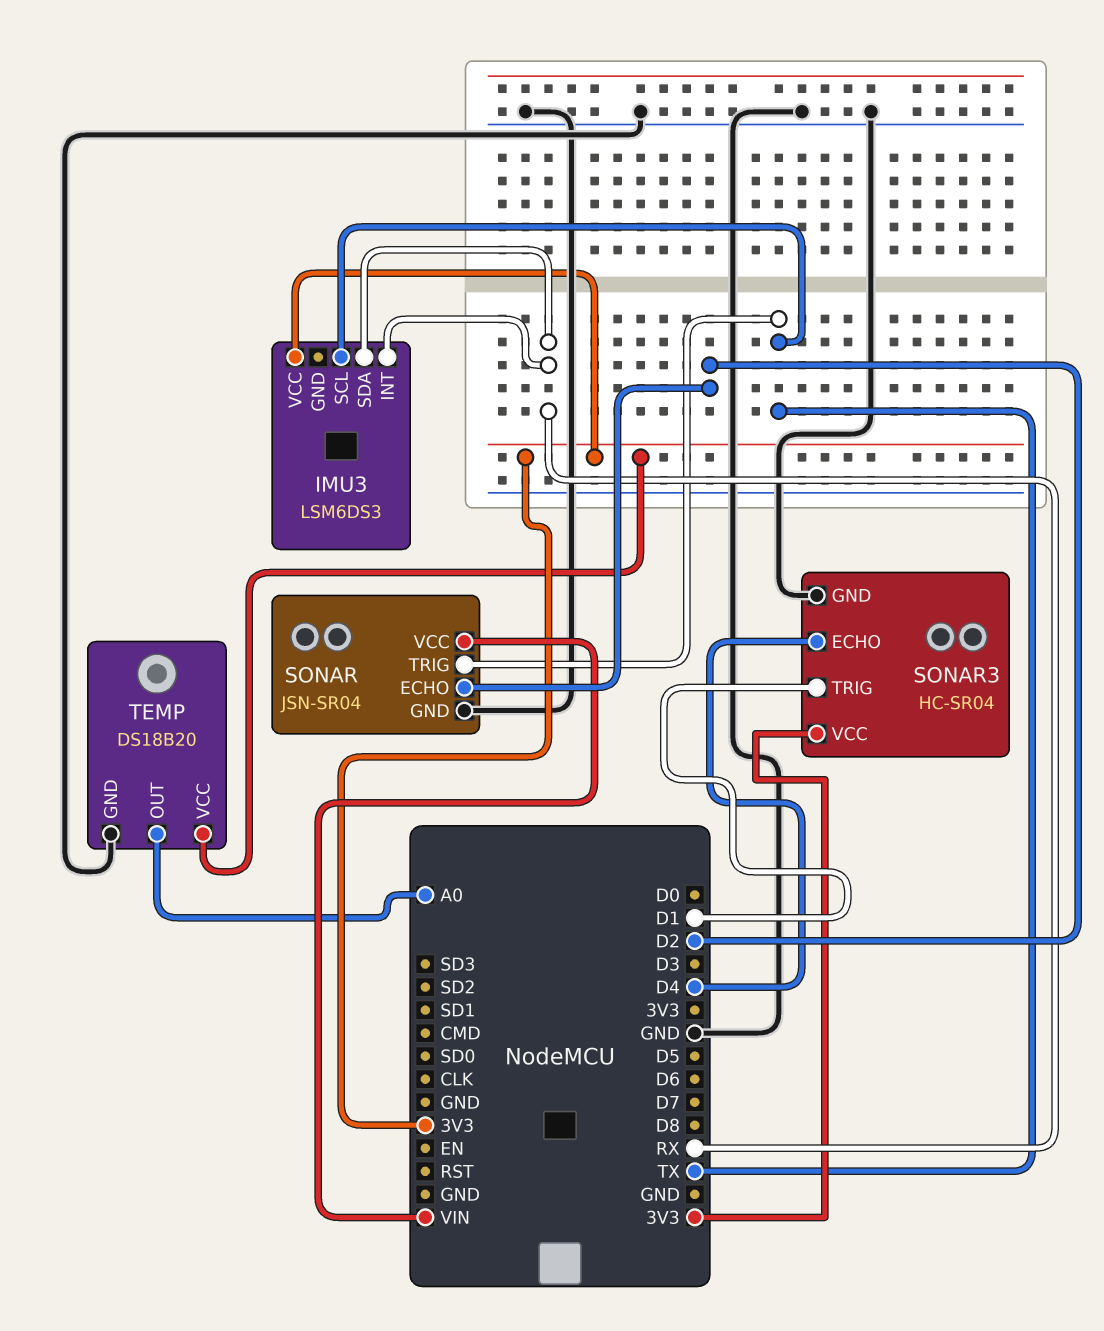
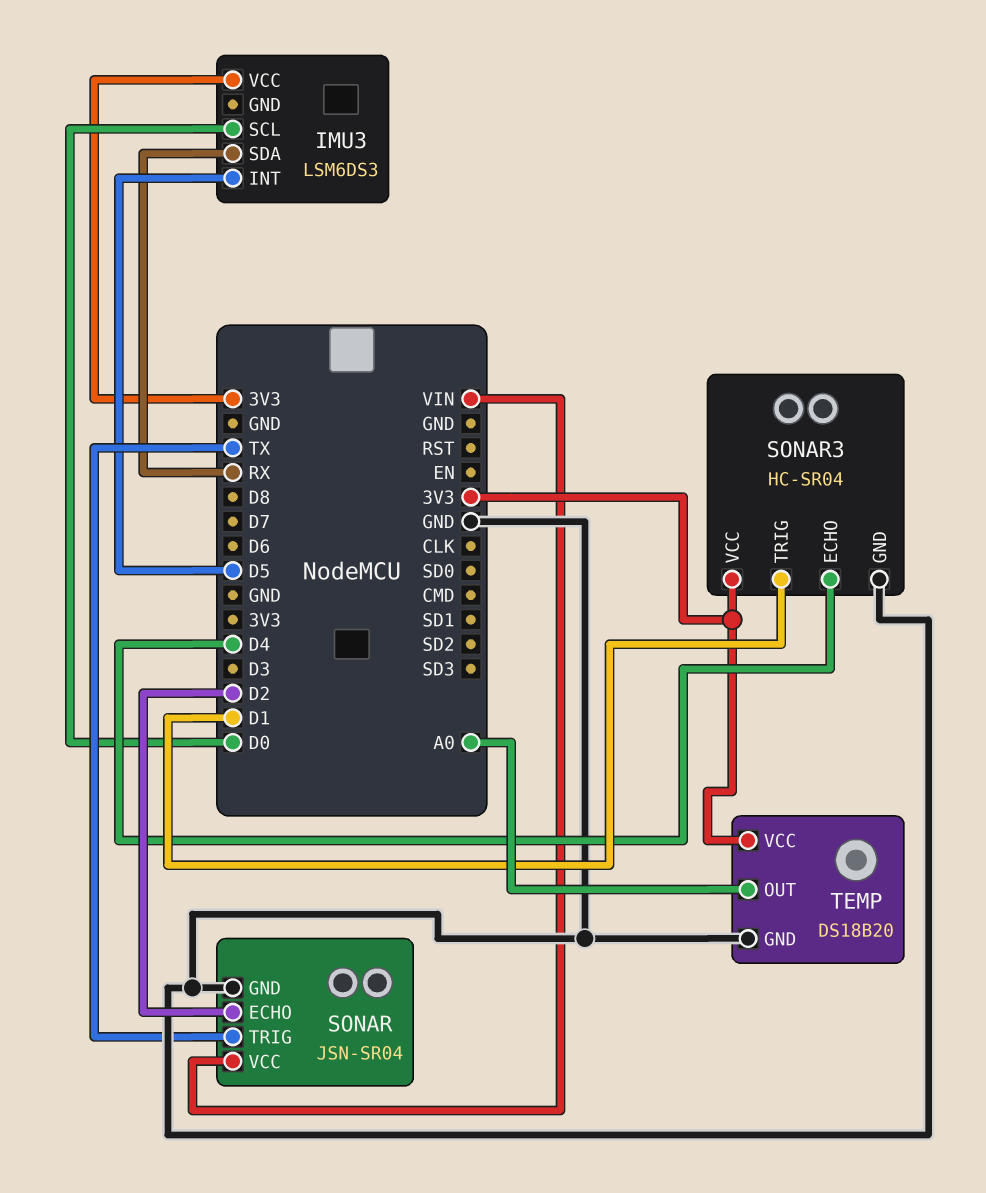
IMU3 pin INT: RX -> D5
IMU3 pin SCL: TX -> D0

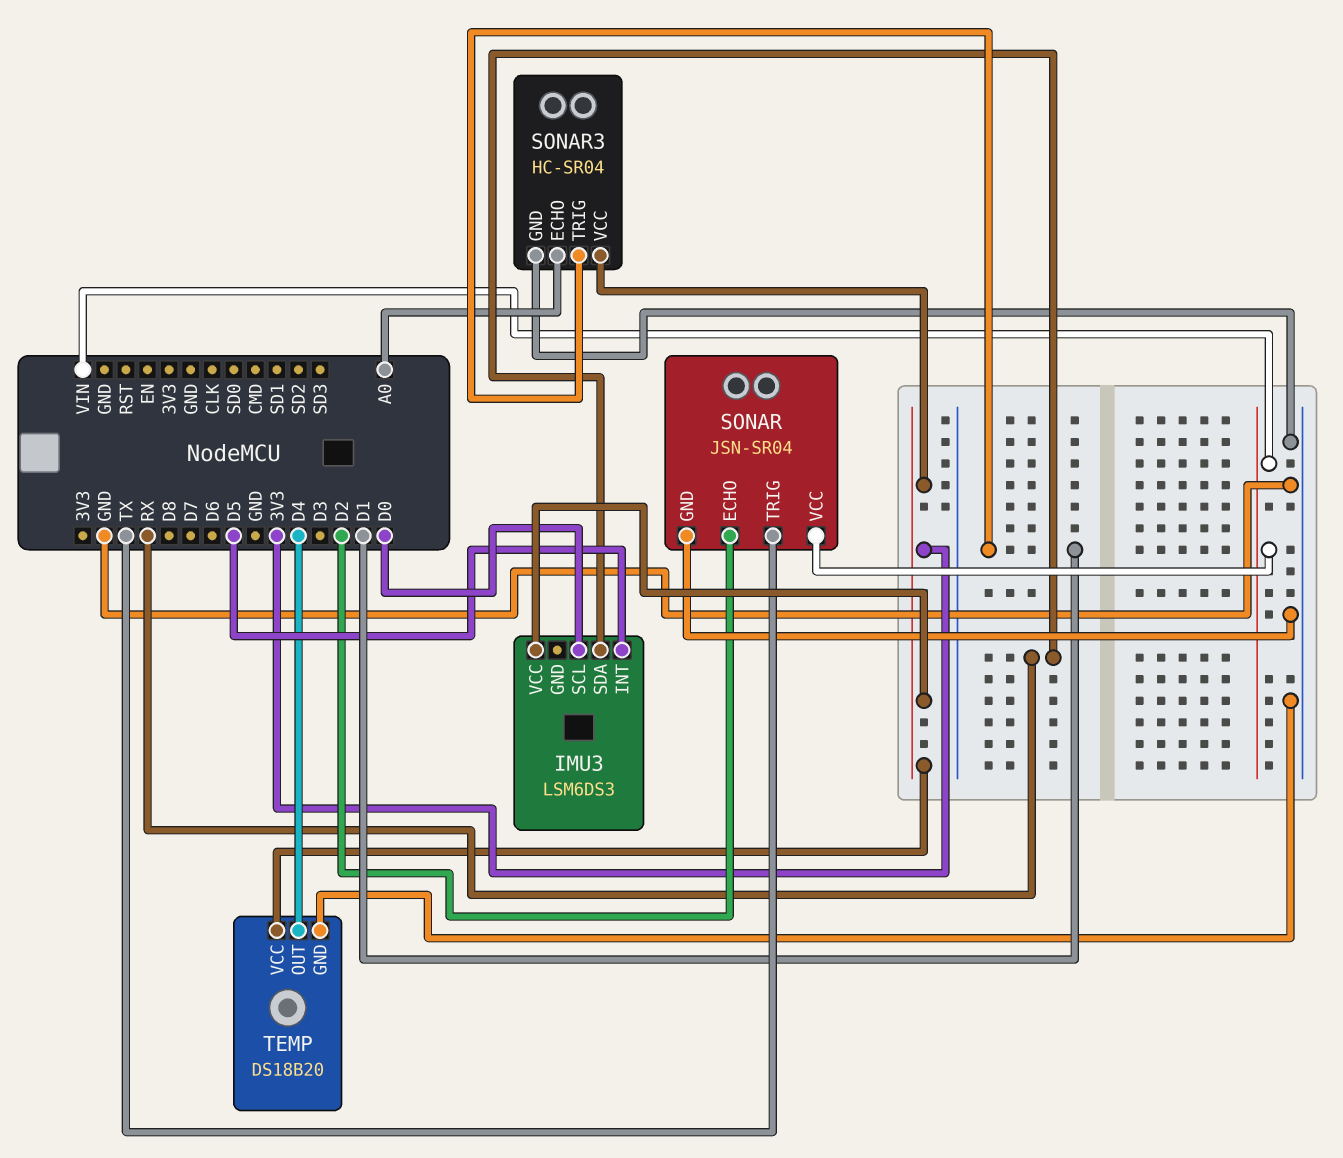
SONAR3 pin ECHO: D4 -> A0
TEMP pin OUT: A0 -> D4

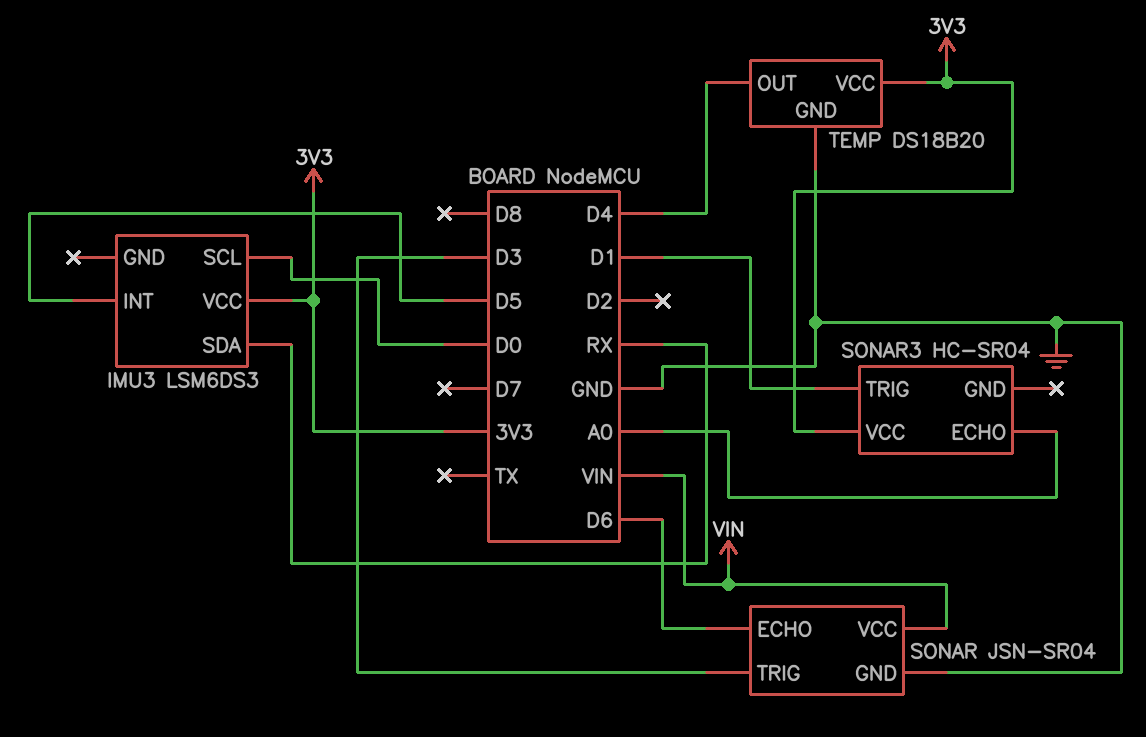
SONAR pin ECHO: D2 -> D6
SONAR pin TRIG: TX -> D3
SONAR3 pin GND: GND -> none

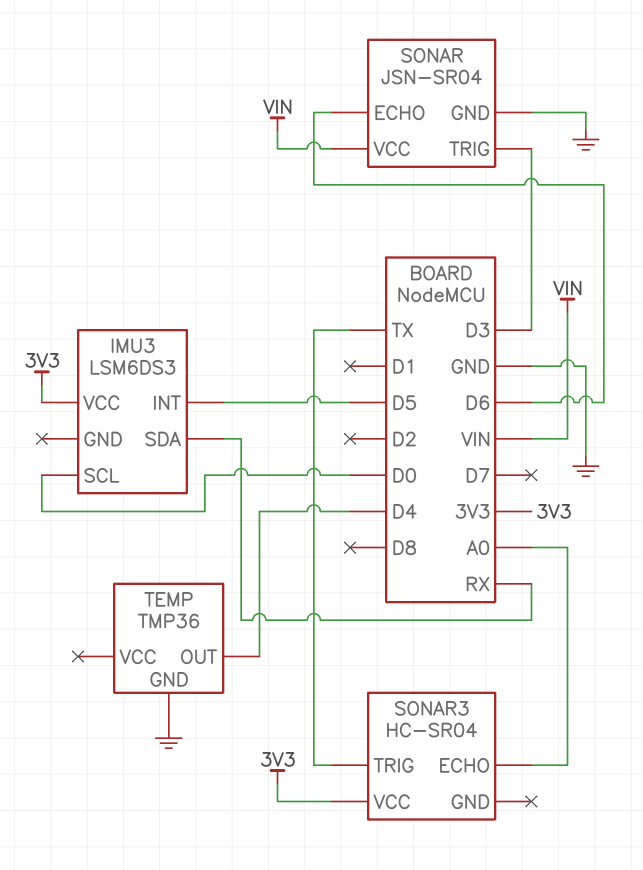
SONAR3 pin TRIG: D1 -> TX
TEMP: DS18B20 -> TMP36
TEMP pin VCC: 3V3 -> none

